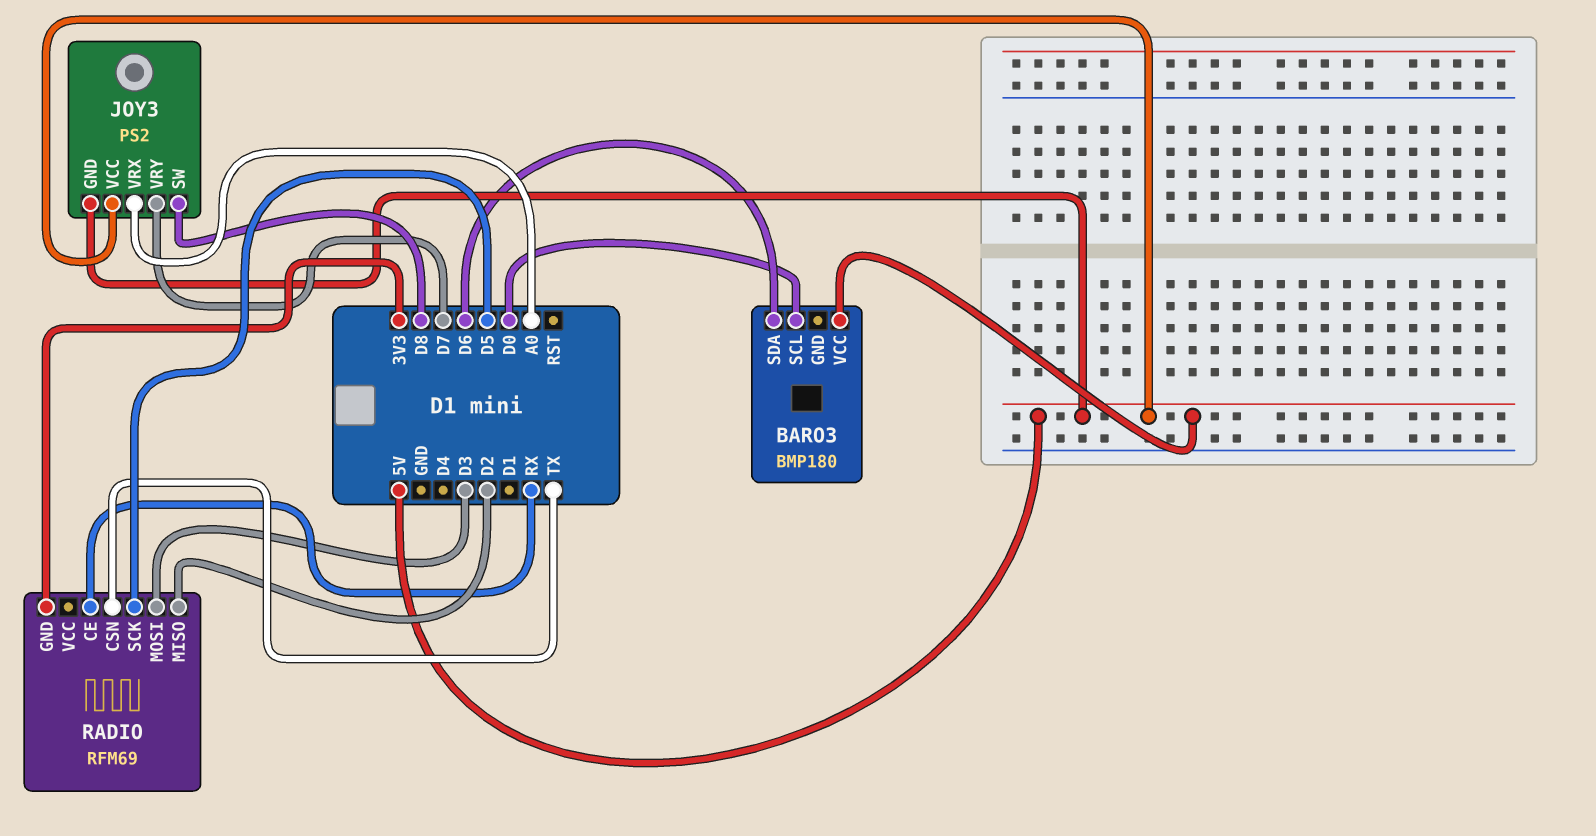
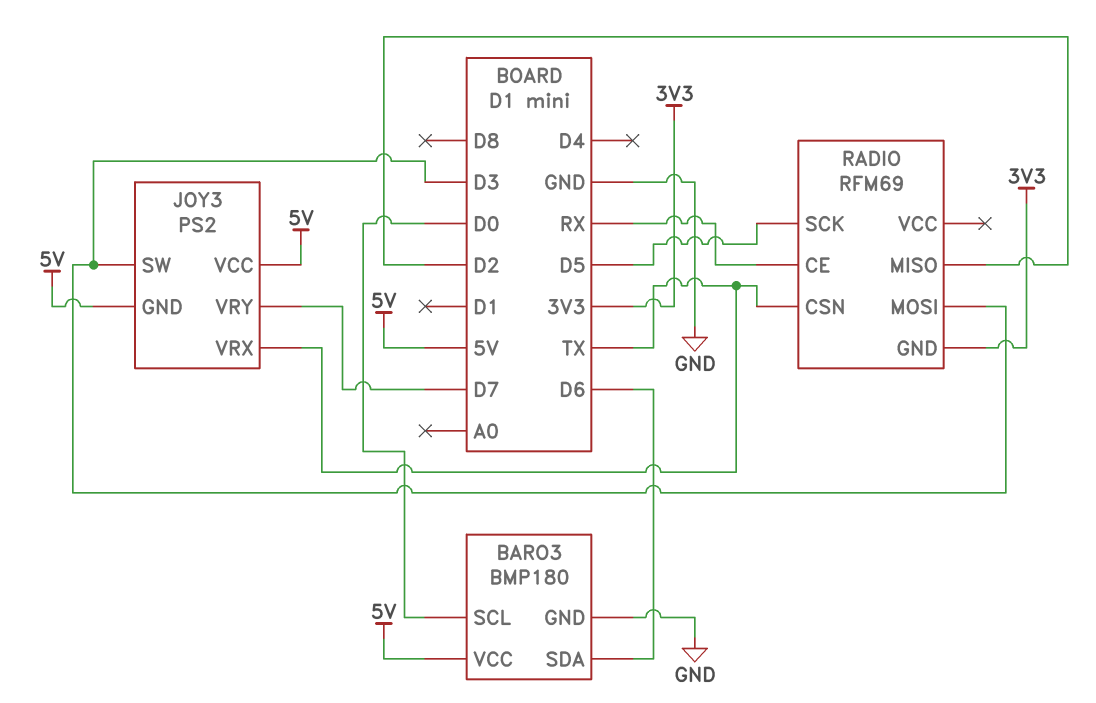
BARO3 pin GND: none -> GND
JOY3 pin SW: D8 -> D3
JOY3 pin VRX: A0 -> TX

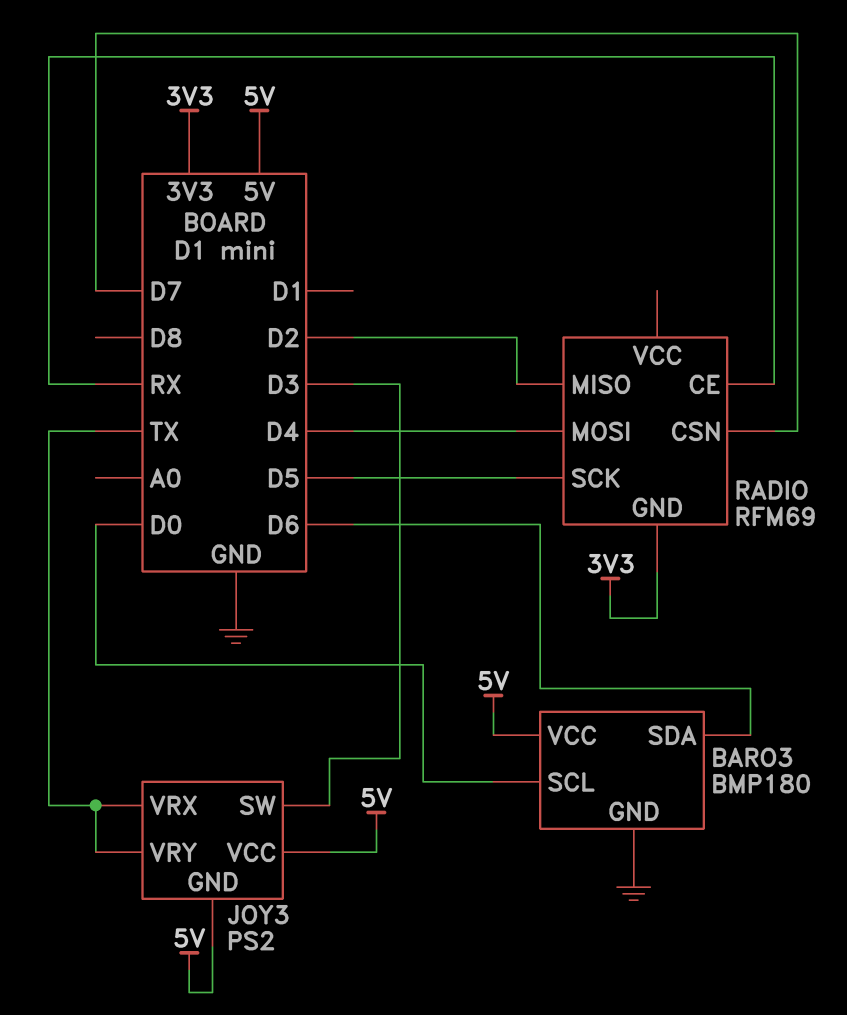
JOY3 pin VRY: D7 -> TX
RADIO pin CSN: TX -> D7
RADIO pin MOSI: D3 -> D4

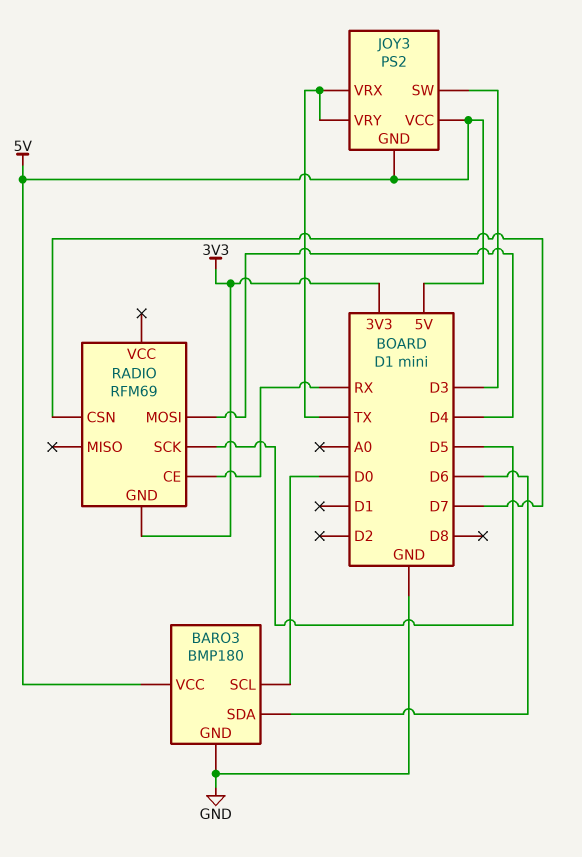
RADIO pin MISO: D2 -> none

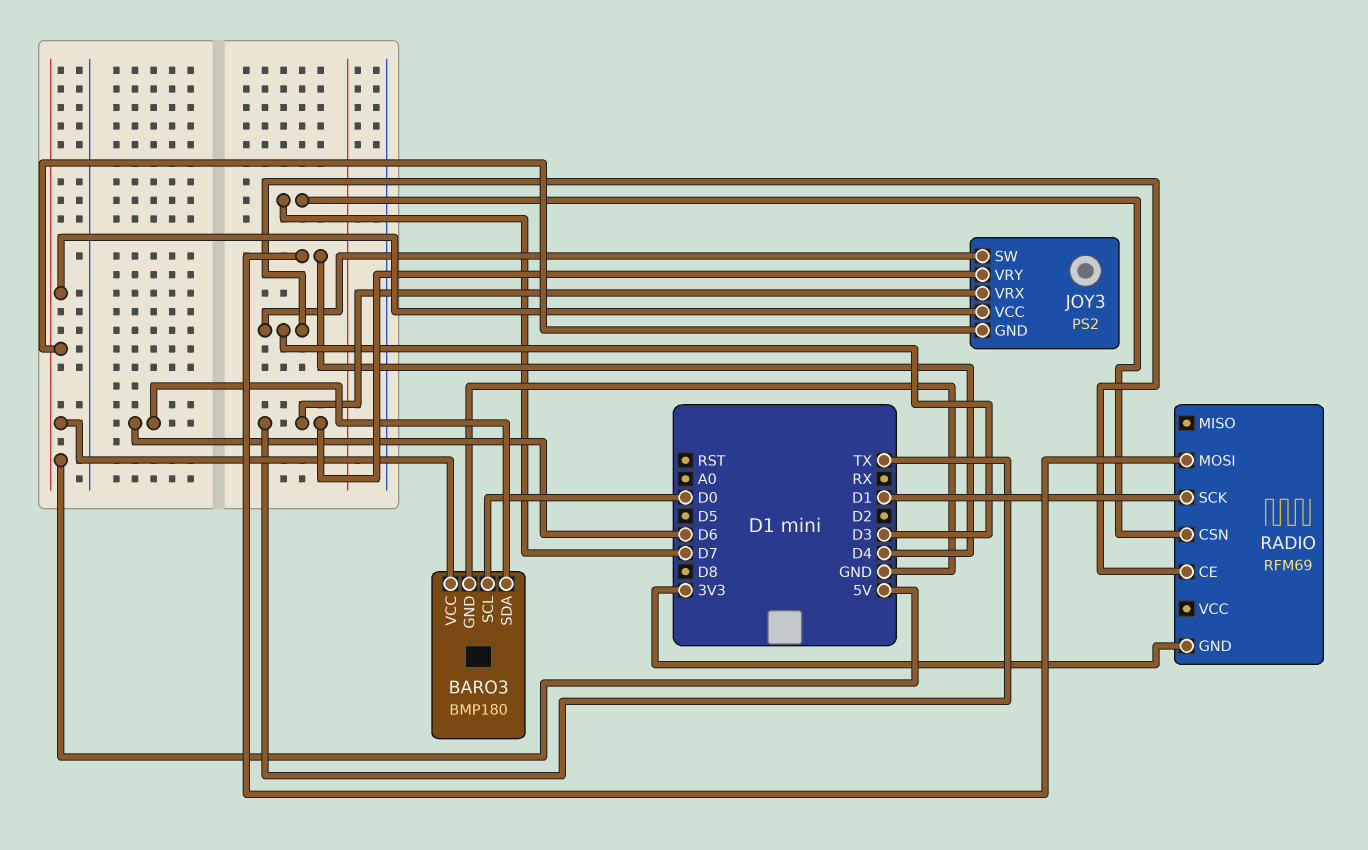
RADIO pin CE: RX -> D3
RADIO pin SCK: D5 -> D1

